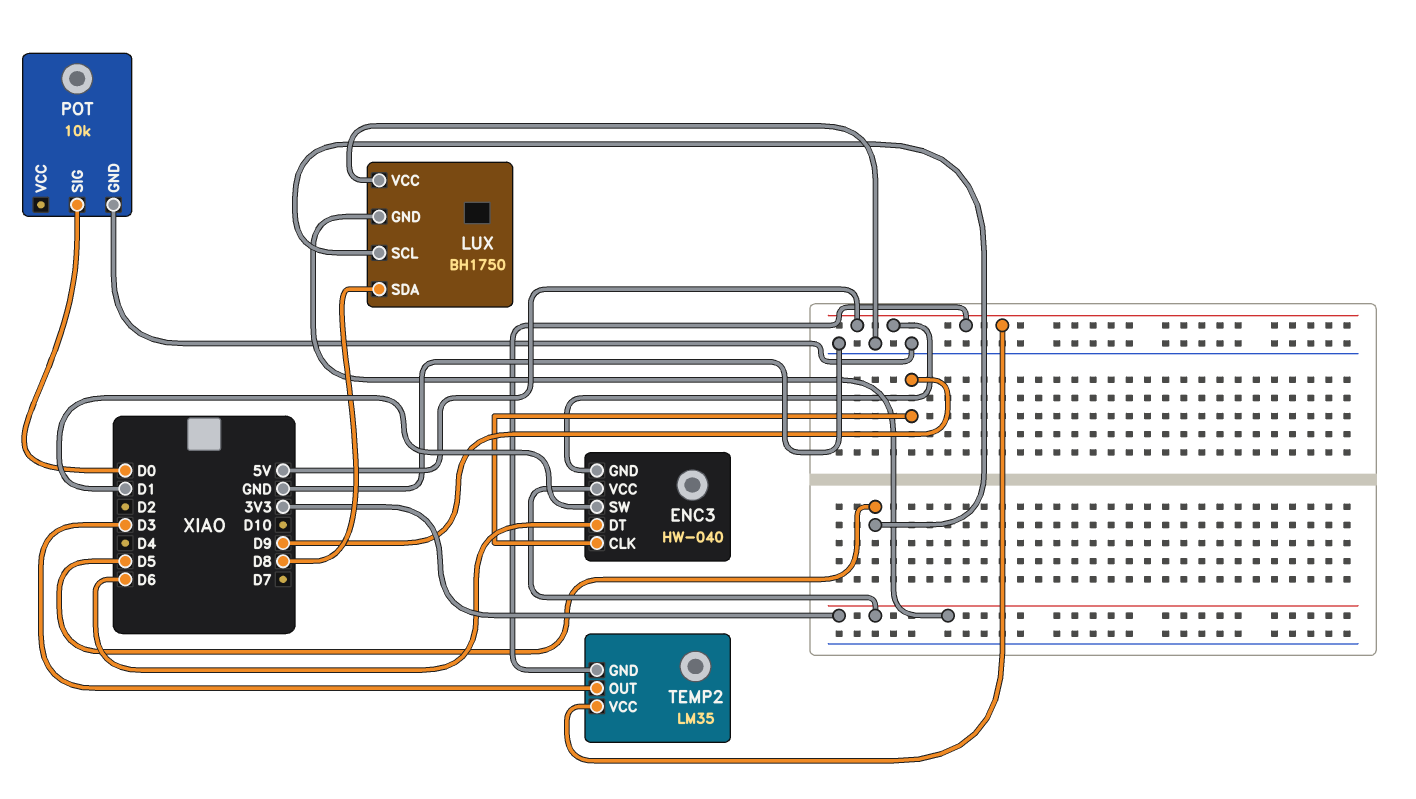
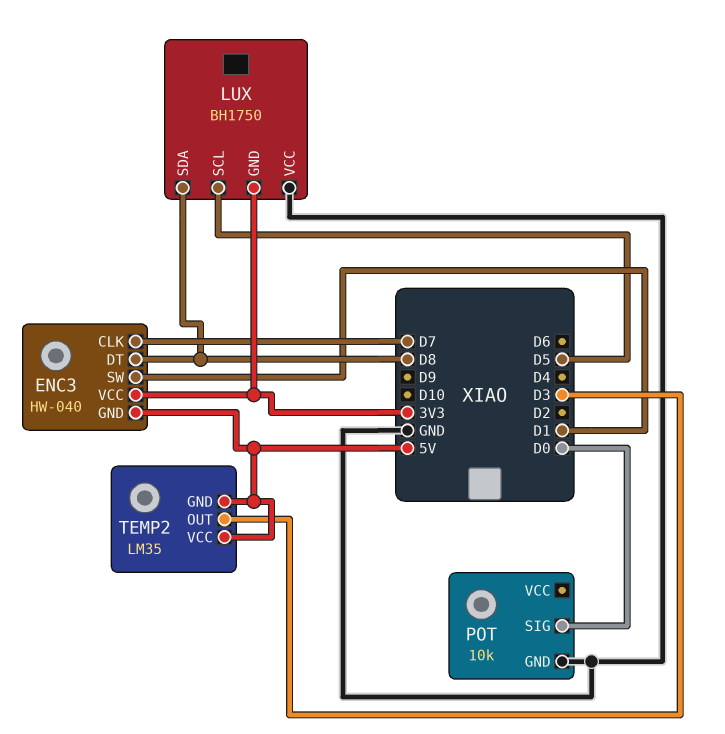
ENC3 pin CLK: D9 -> D7
ENC3 pin DT: D6 -> D8

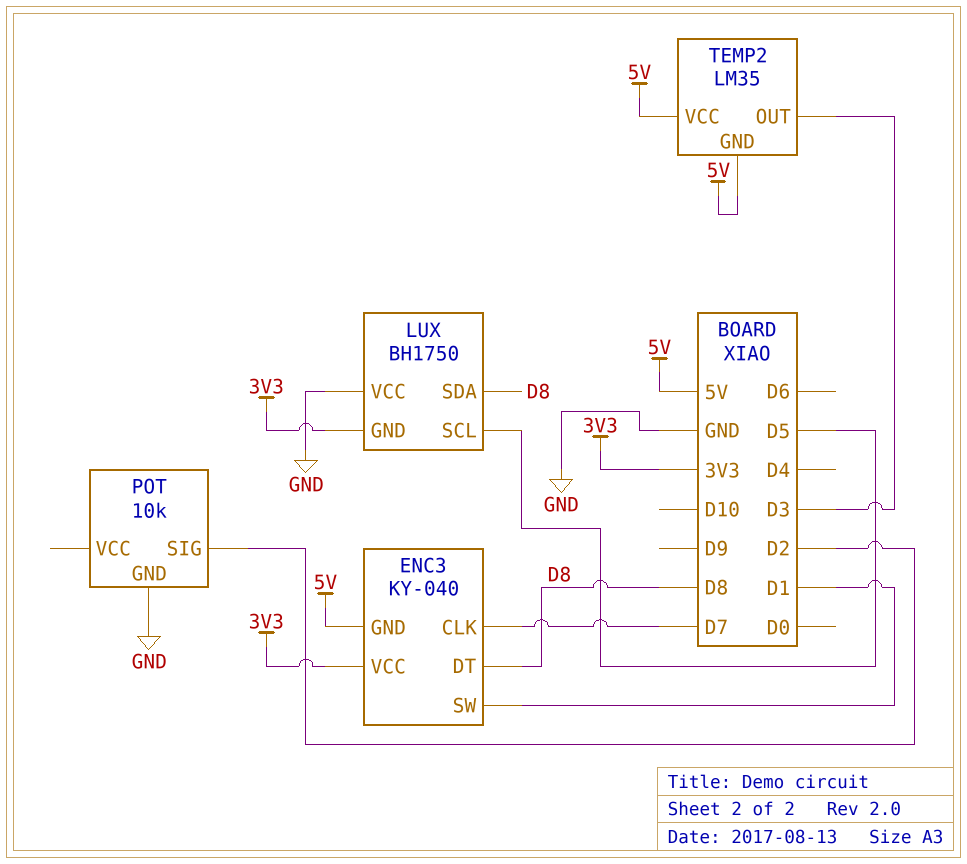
ENC3: HW-040 -> KY-040
POT pin SIG: D0 -> D2

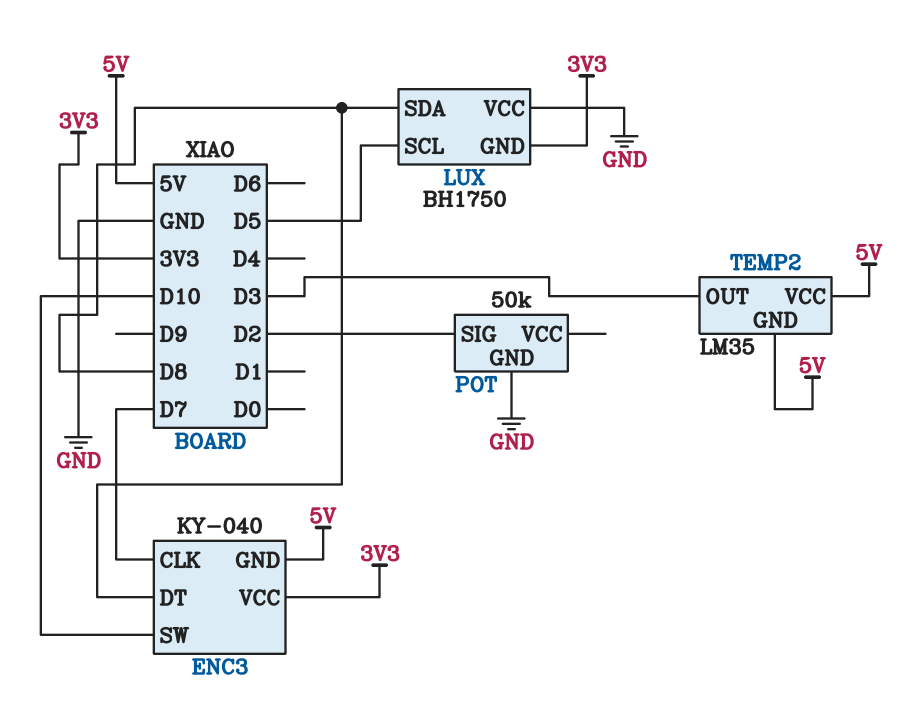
ENC3 pin SW: D1 -> D10
POT: 10k -> 50k

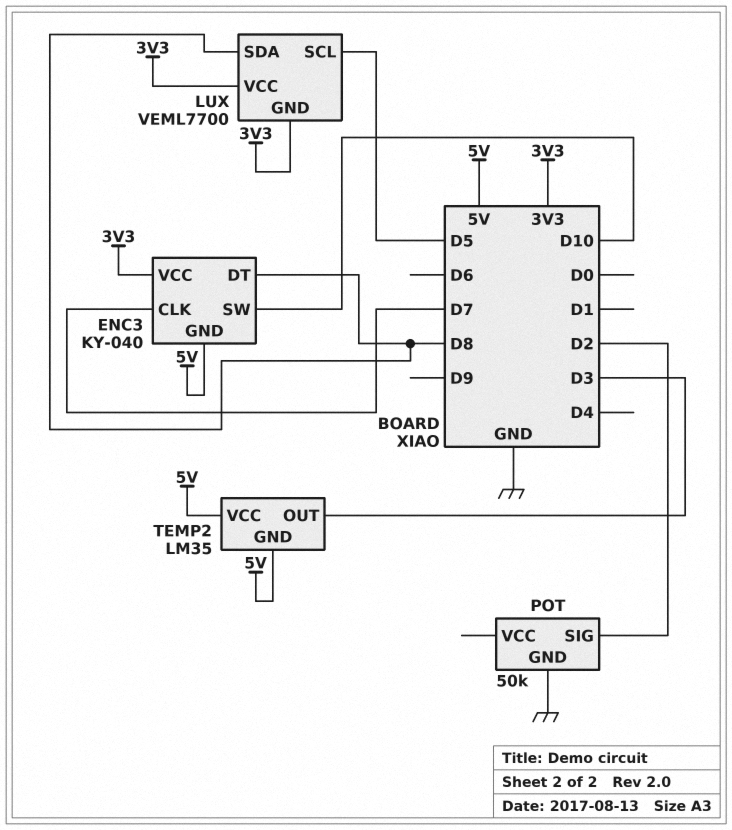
LUX: BH1750 -> VEML7700
LUX pin VCC: GND -> 3V3

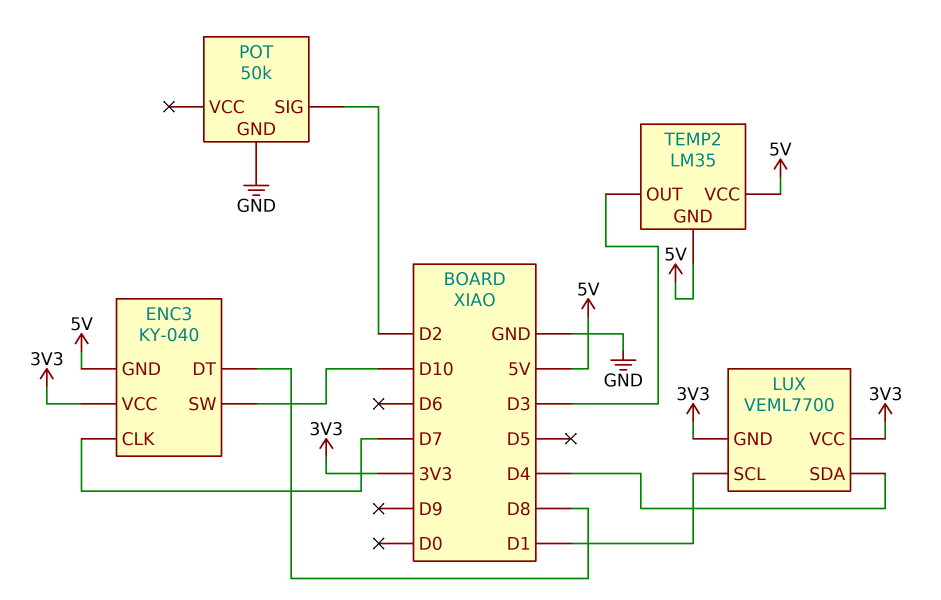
LUX pin SCL: D5 -> D1
LUX pin SDA: D8 -> D4

